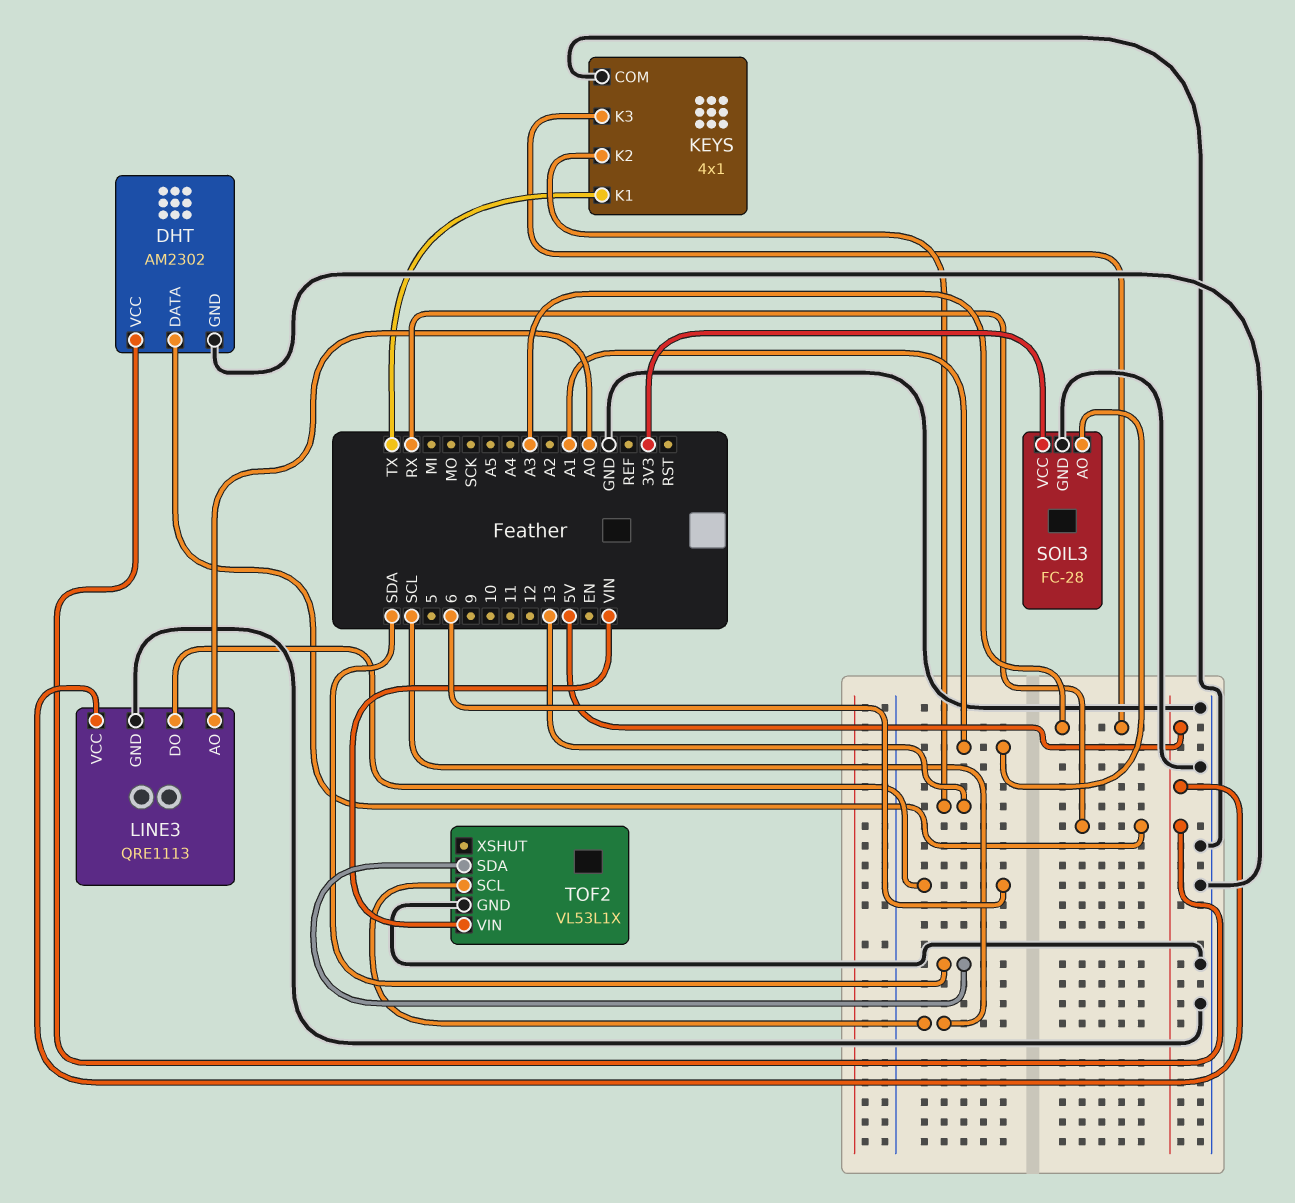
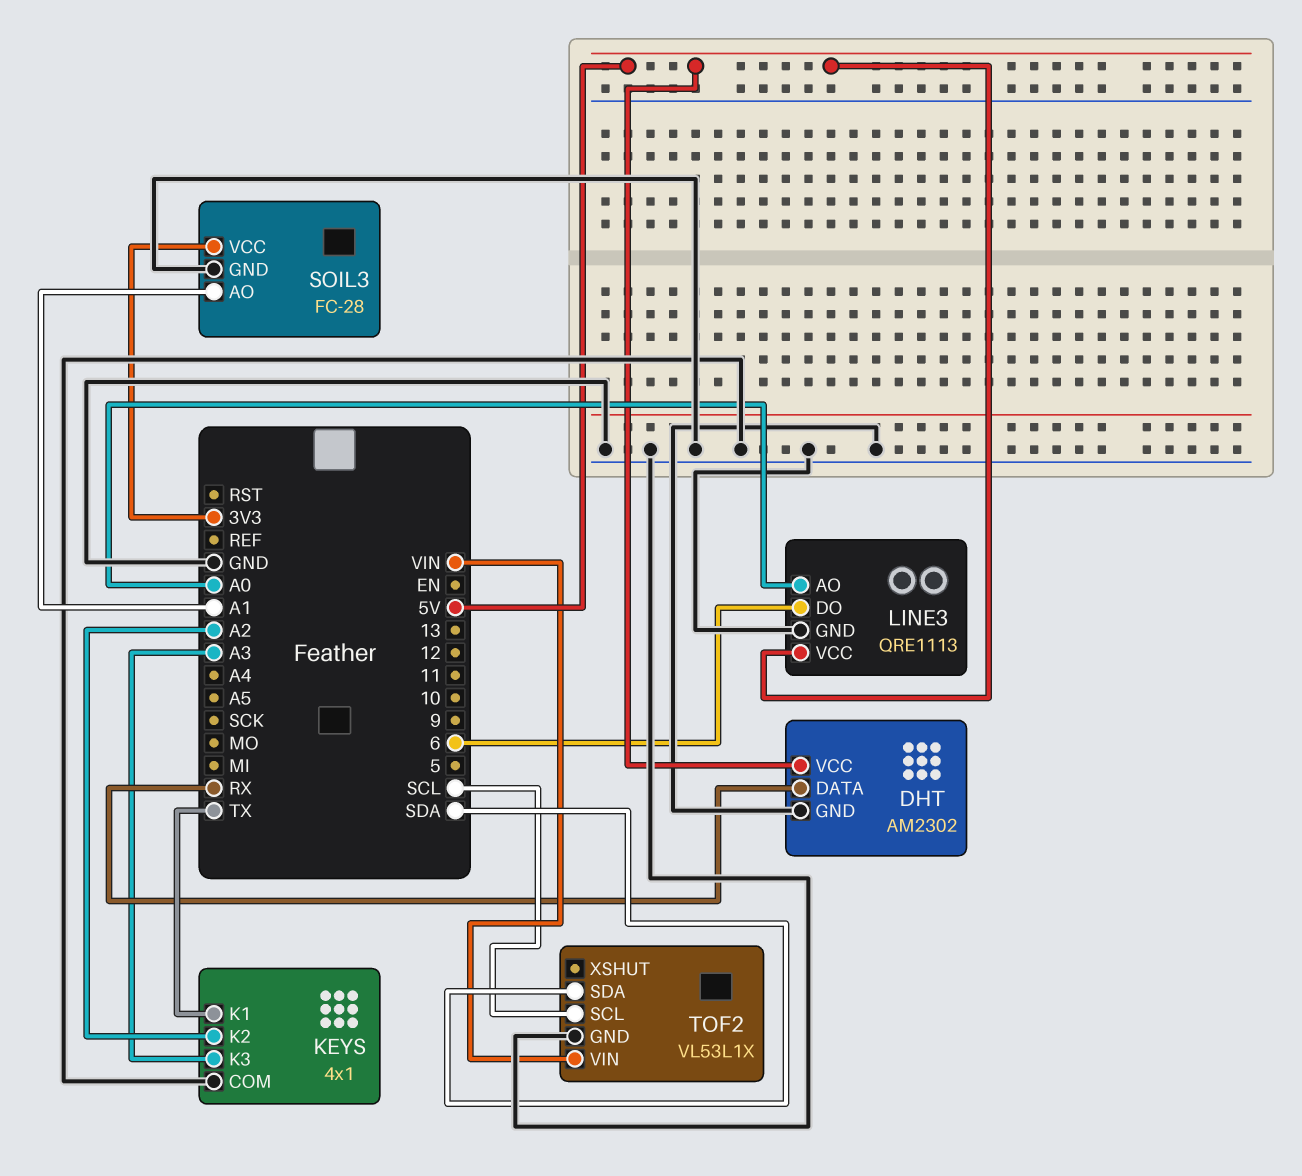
KEYS pin K2: 13 -> A2

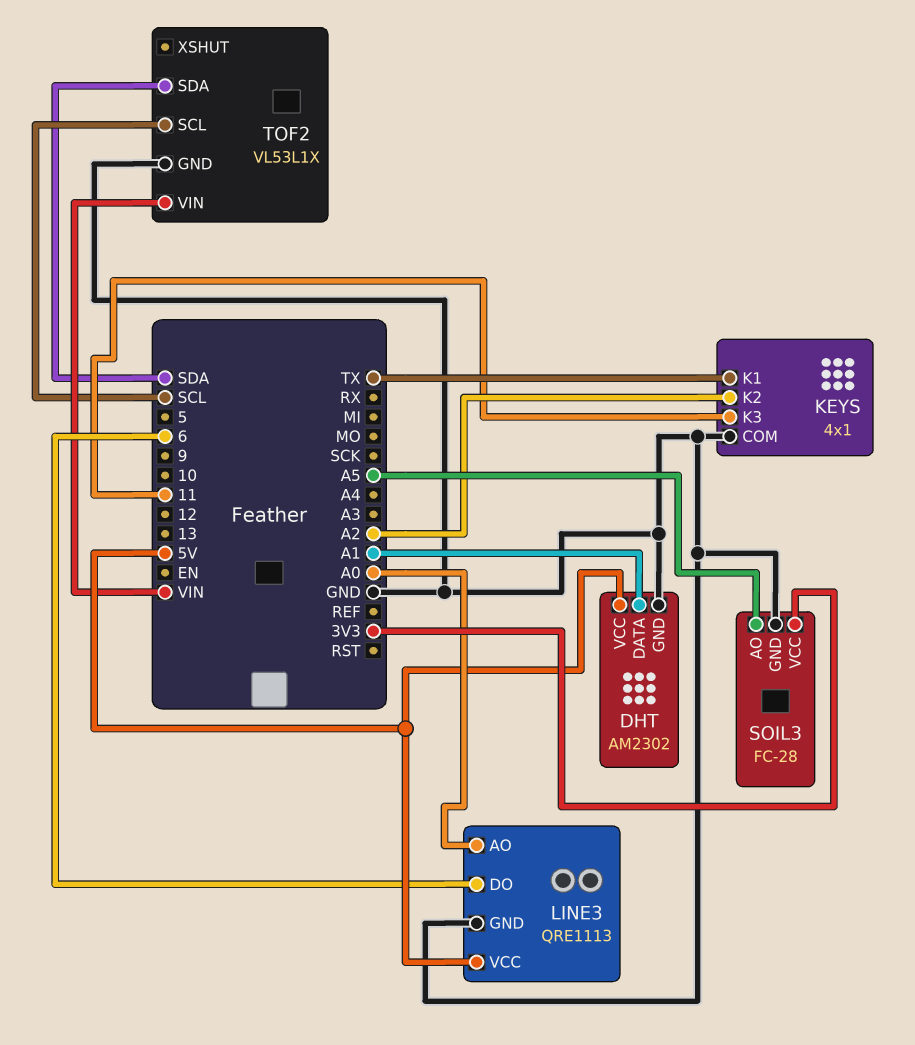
DHT pin DATA: RX -> A1
KEYS pin K3: A3 -> 11
SOIL3 pin AO: A1 -> A5

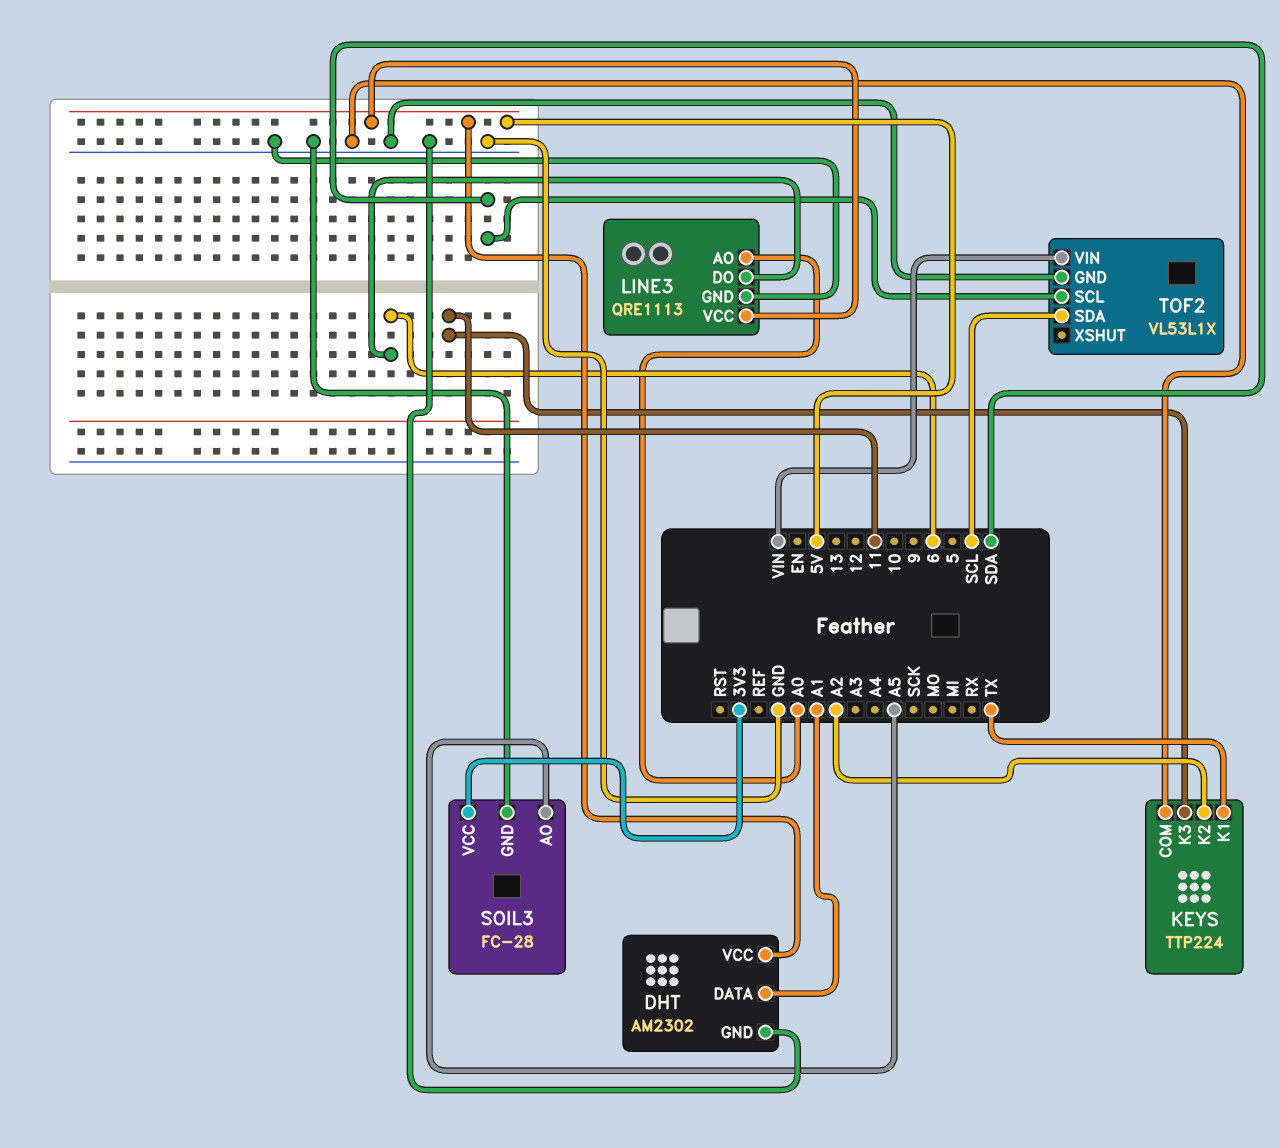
KEYS: 4x1 -> TTP224
TOF2 pin SCL: SCL -> SDA
TOF2 pin SDA: SDA -> SCL

